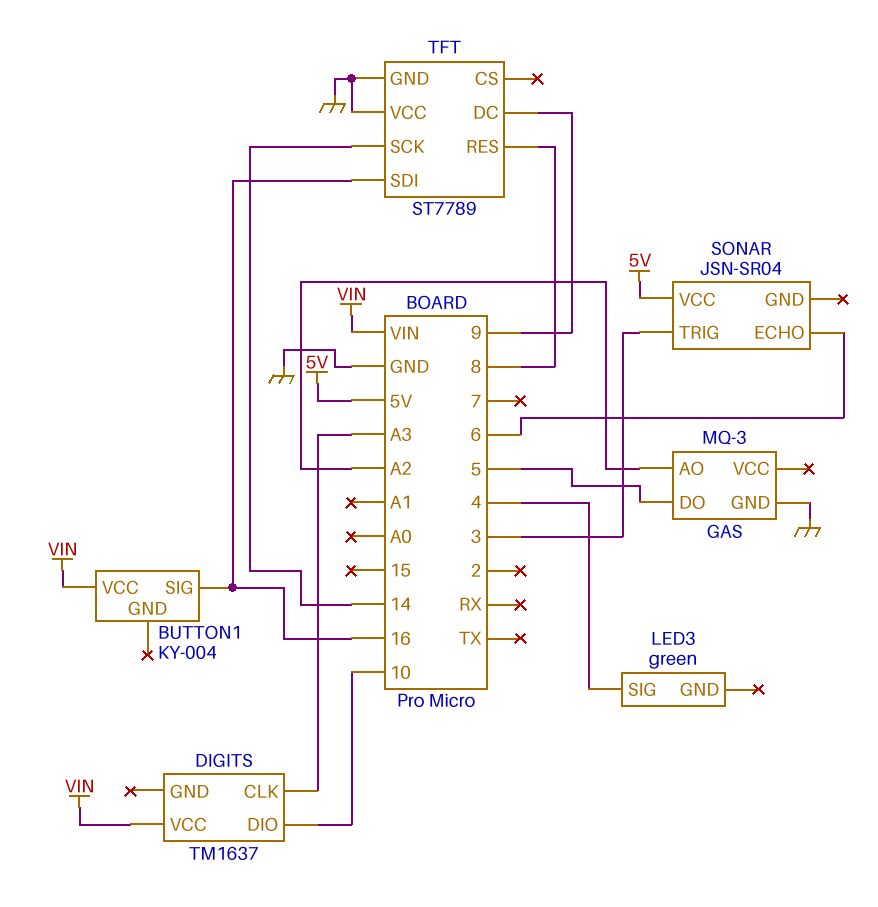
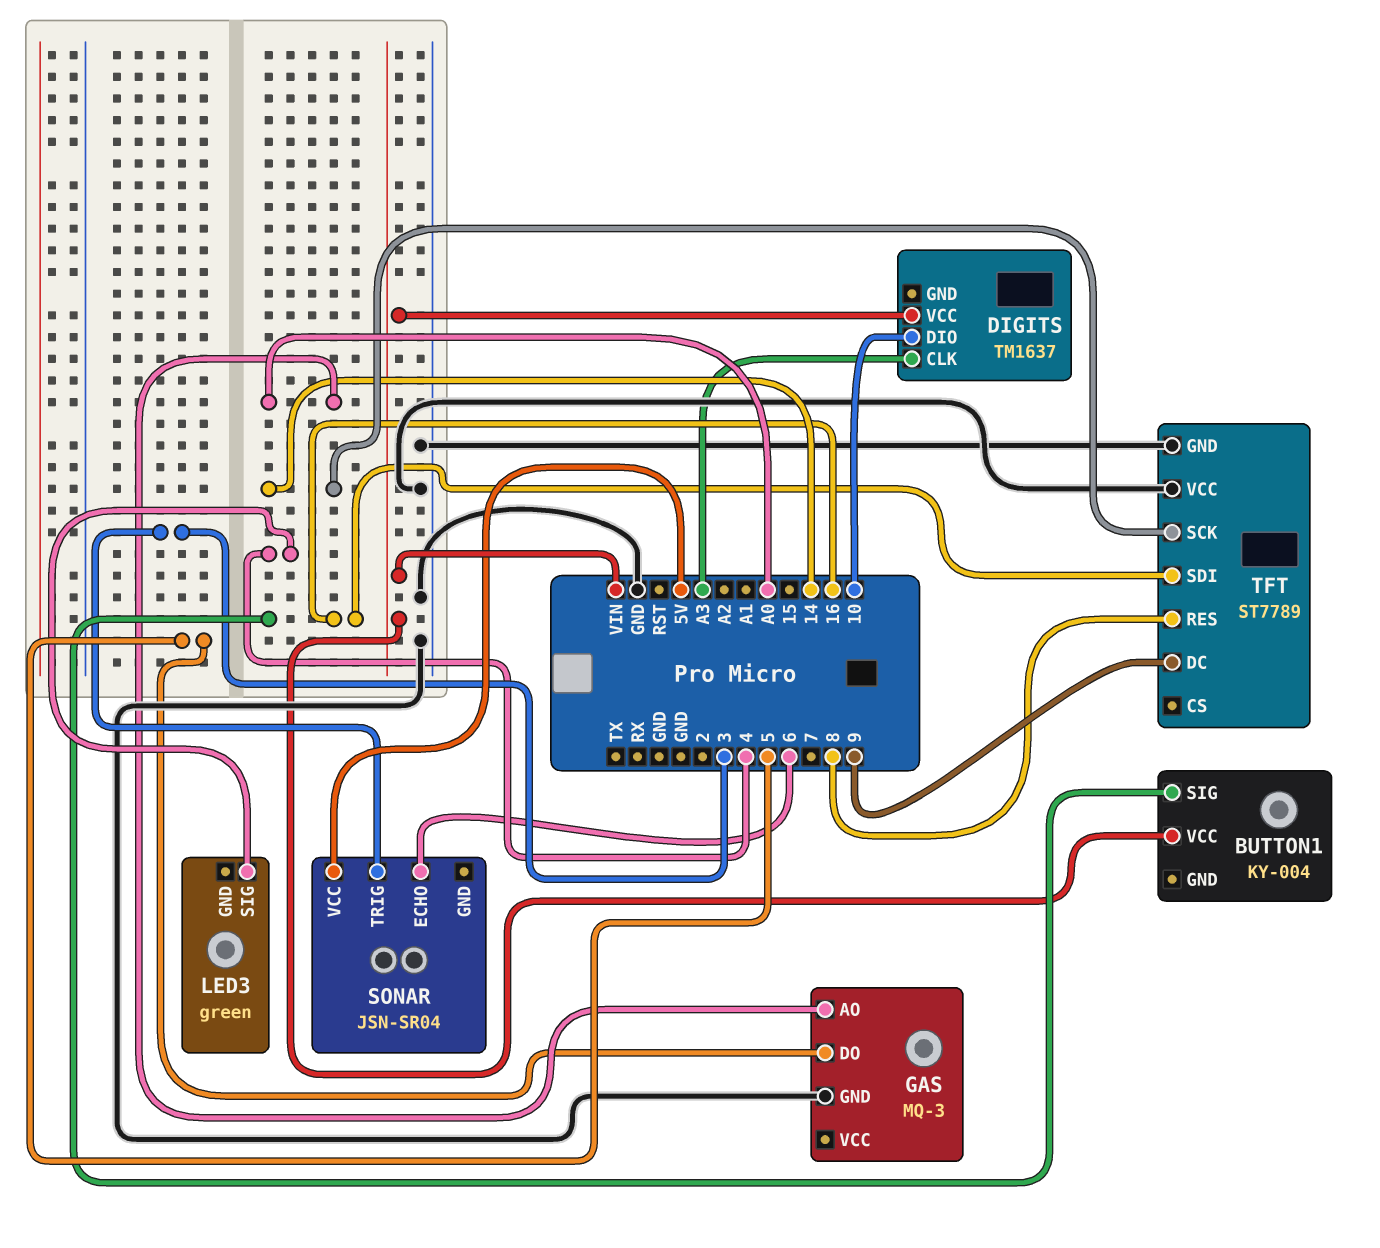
GAS pin AO: A2 -> A0

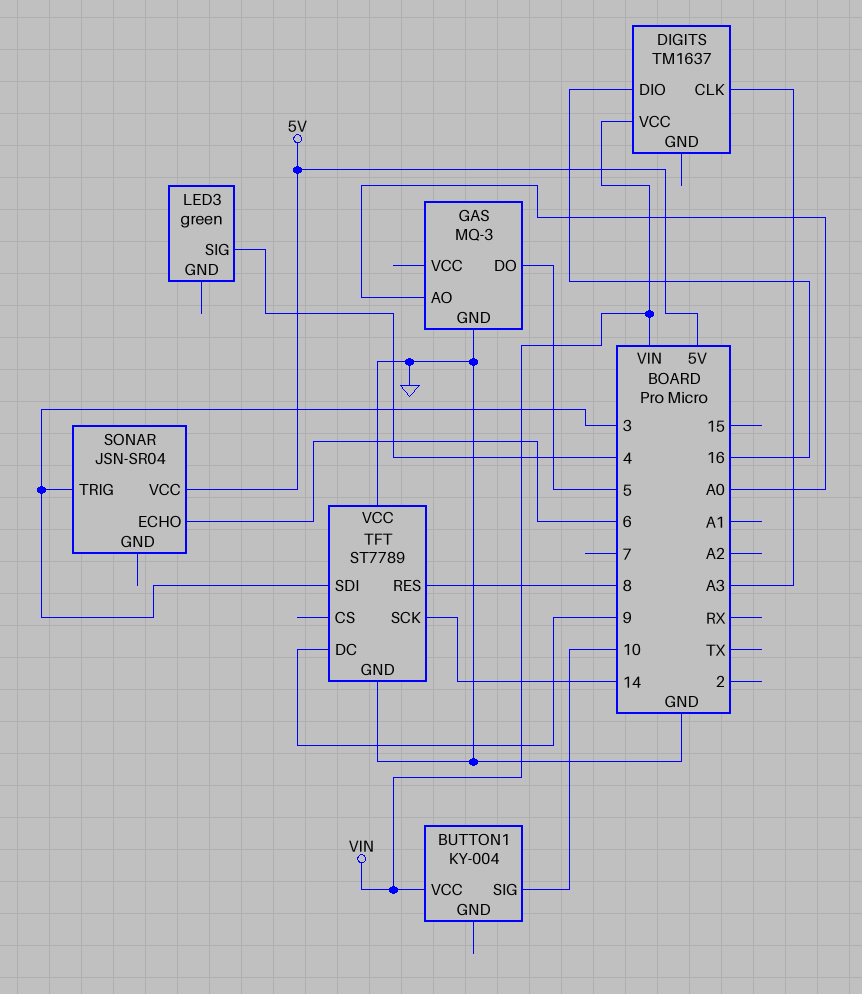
BUTTON1 pin SIG: 16 -> 10
DIGITS pin DIO: 10 -> 16
TFT pin SDI: 16 -> 3

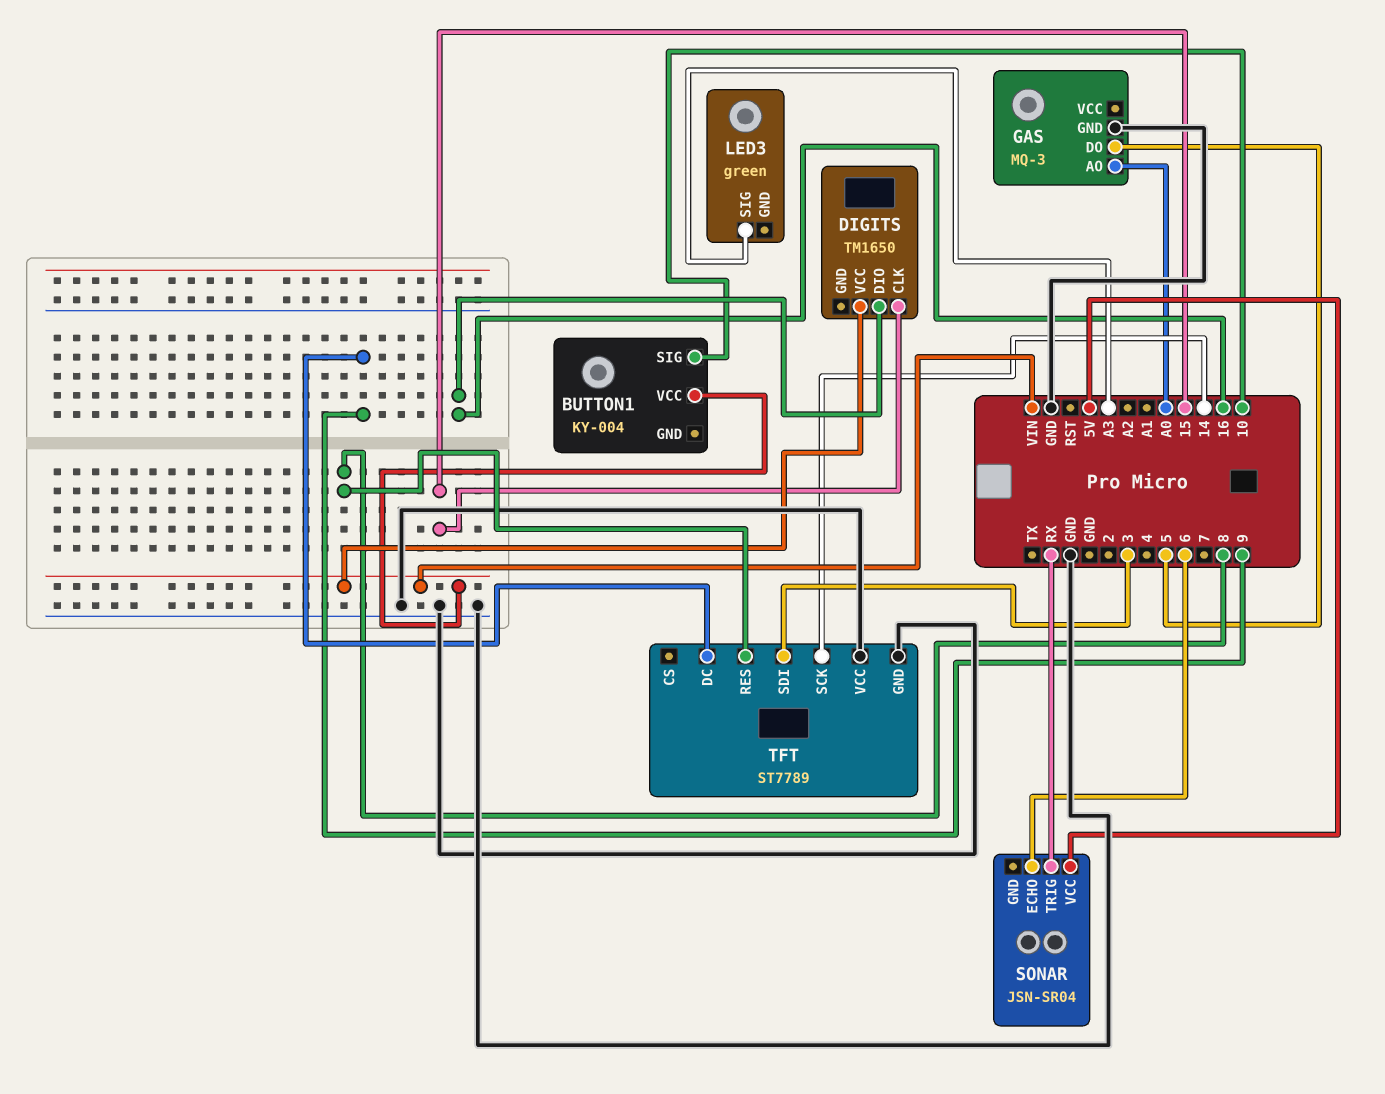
DIGITS: TM1637 -> TM1650
DIGITS pin CLK: A3 -> 15
LED3 pin SIG: 4 -> A3
SONAR pin TRIG: 3 -> RX

